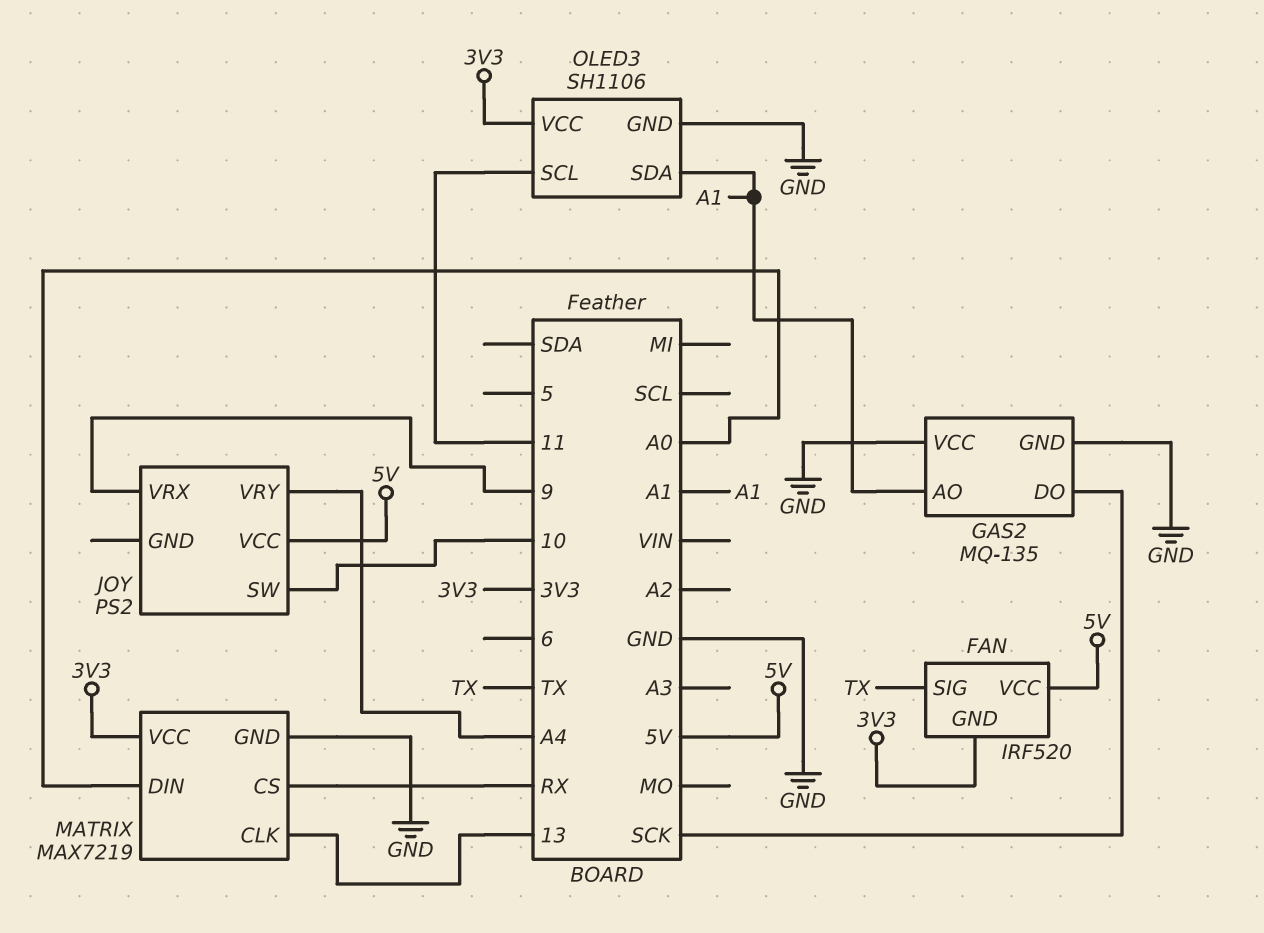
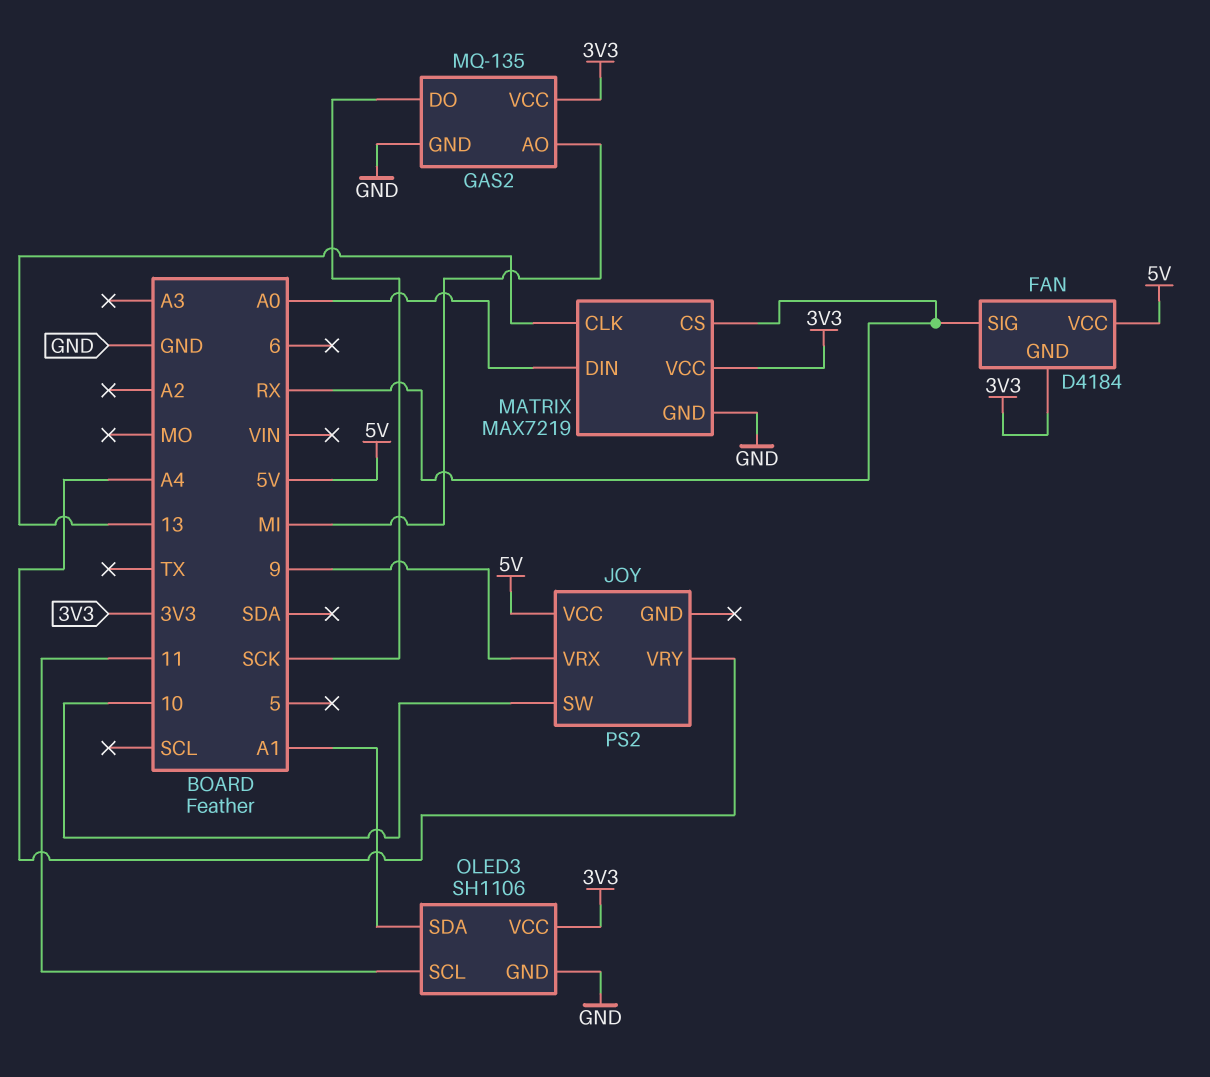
FAN: IRF520 -> D4184
FAN pin SIG: TX -> RX
GAS2 pin AO: A1 -> MI
GAS2 pin VCC: GND -> 3V3

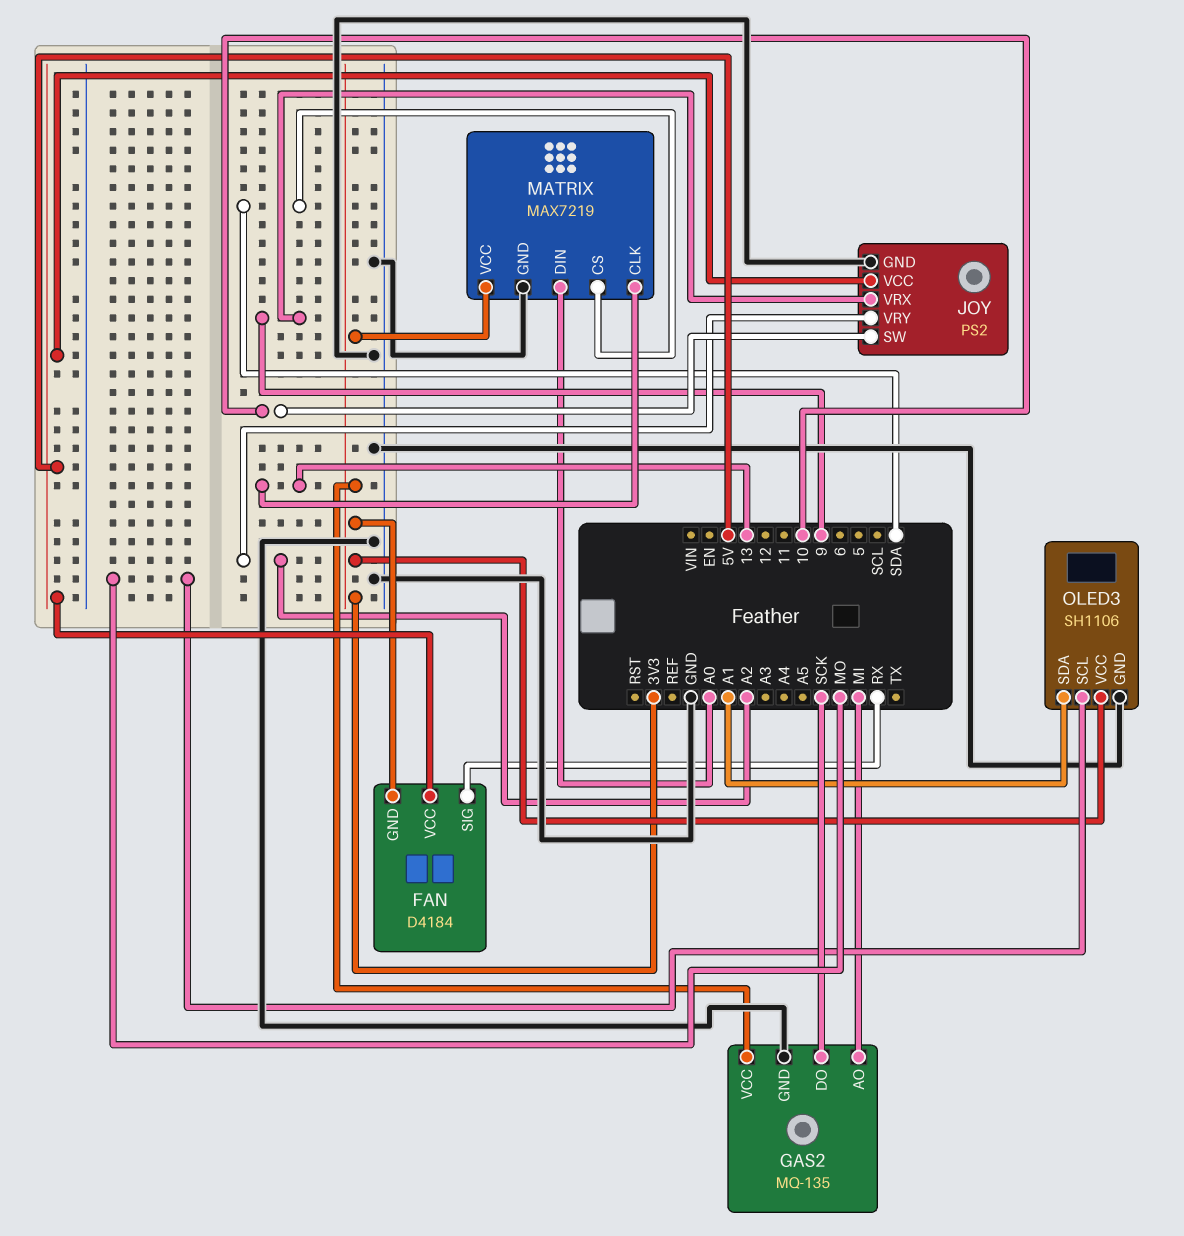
JOY pin GND: none -> GND
JOY pin VRY: A4 -> A2
MATRIX pin CS: RX -> SDA
OLED3 pin SCL: 11 -> MO

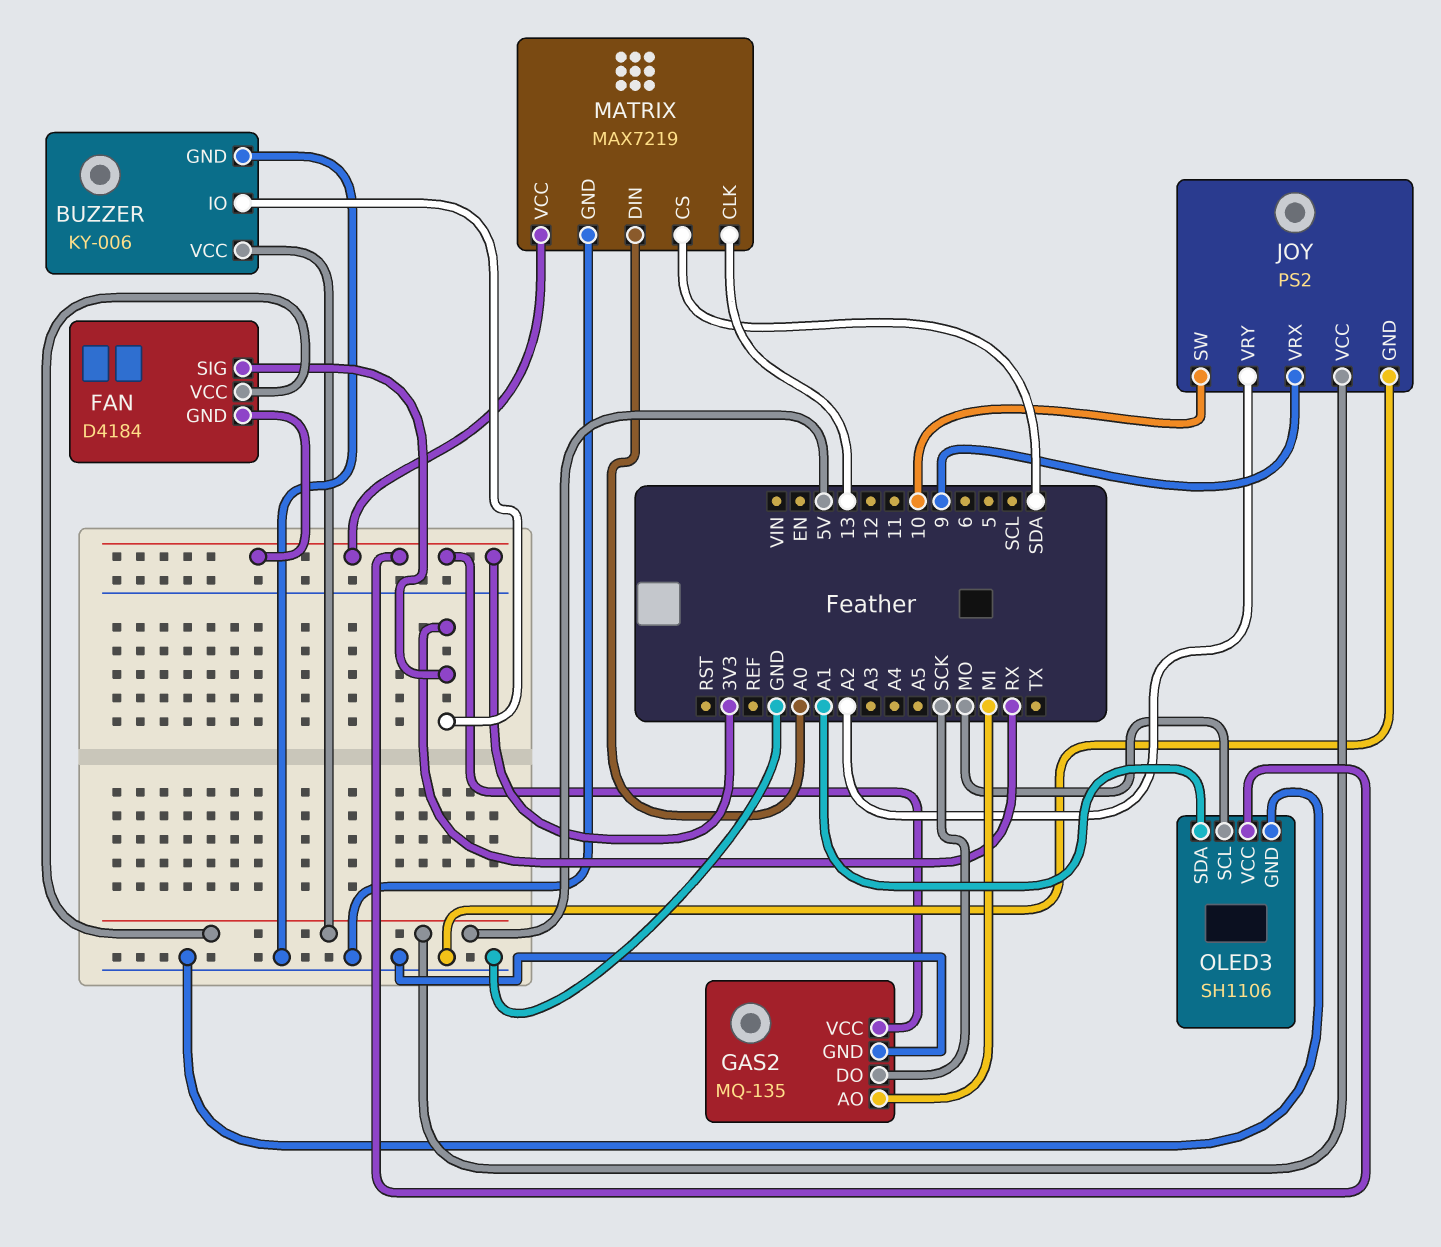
BUZZER: none -> KY-006
BUZZER pin GND: none -> GND
BUZZER pin IO: none -> RX
BUZZER pin VCC: none -> 5V

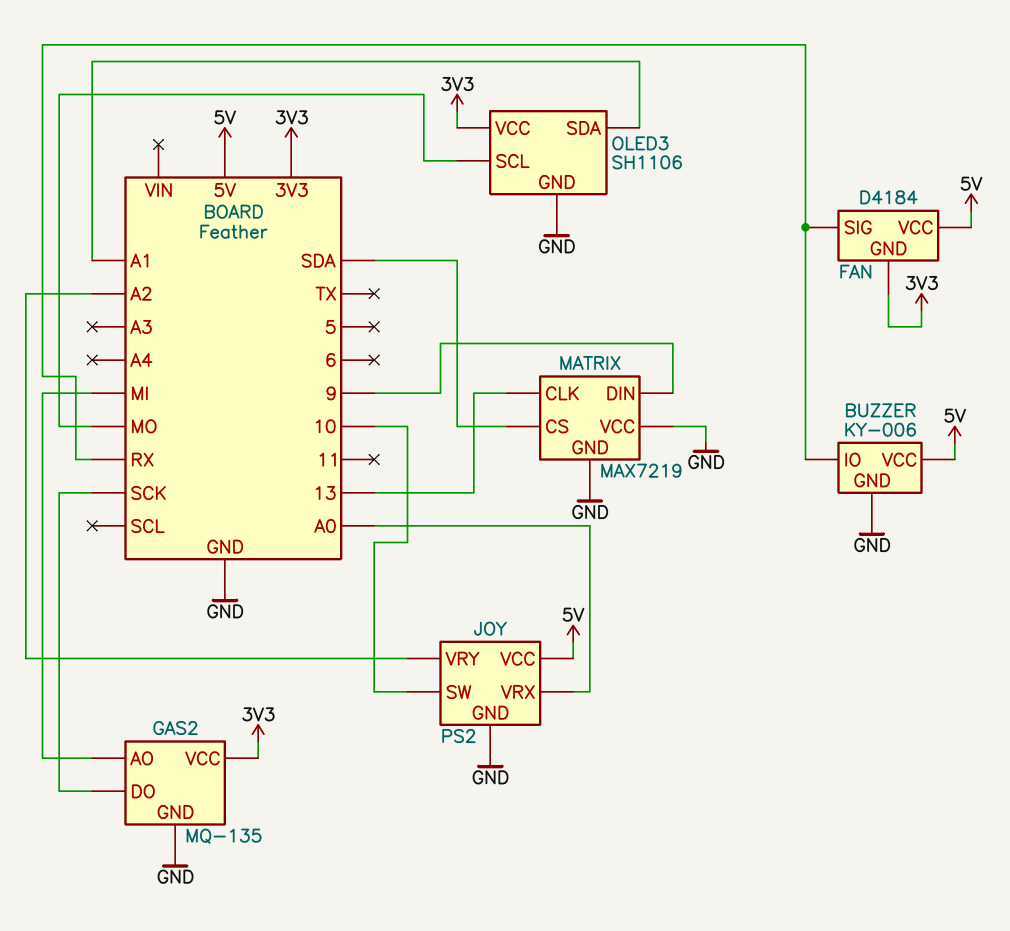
JOY pin VRX: 9 -> A0
MATRIX pin DIN: A0 -> 9
MATRIX pin VCC: 3V3 -> GND

